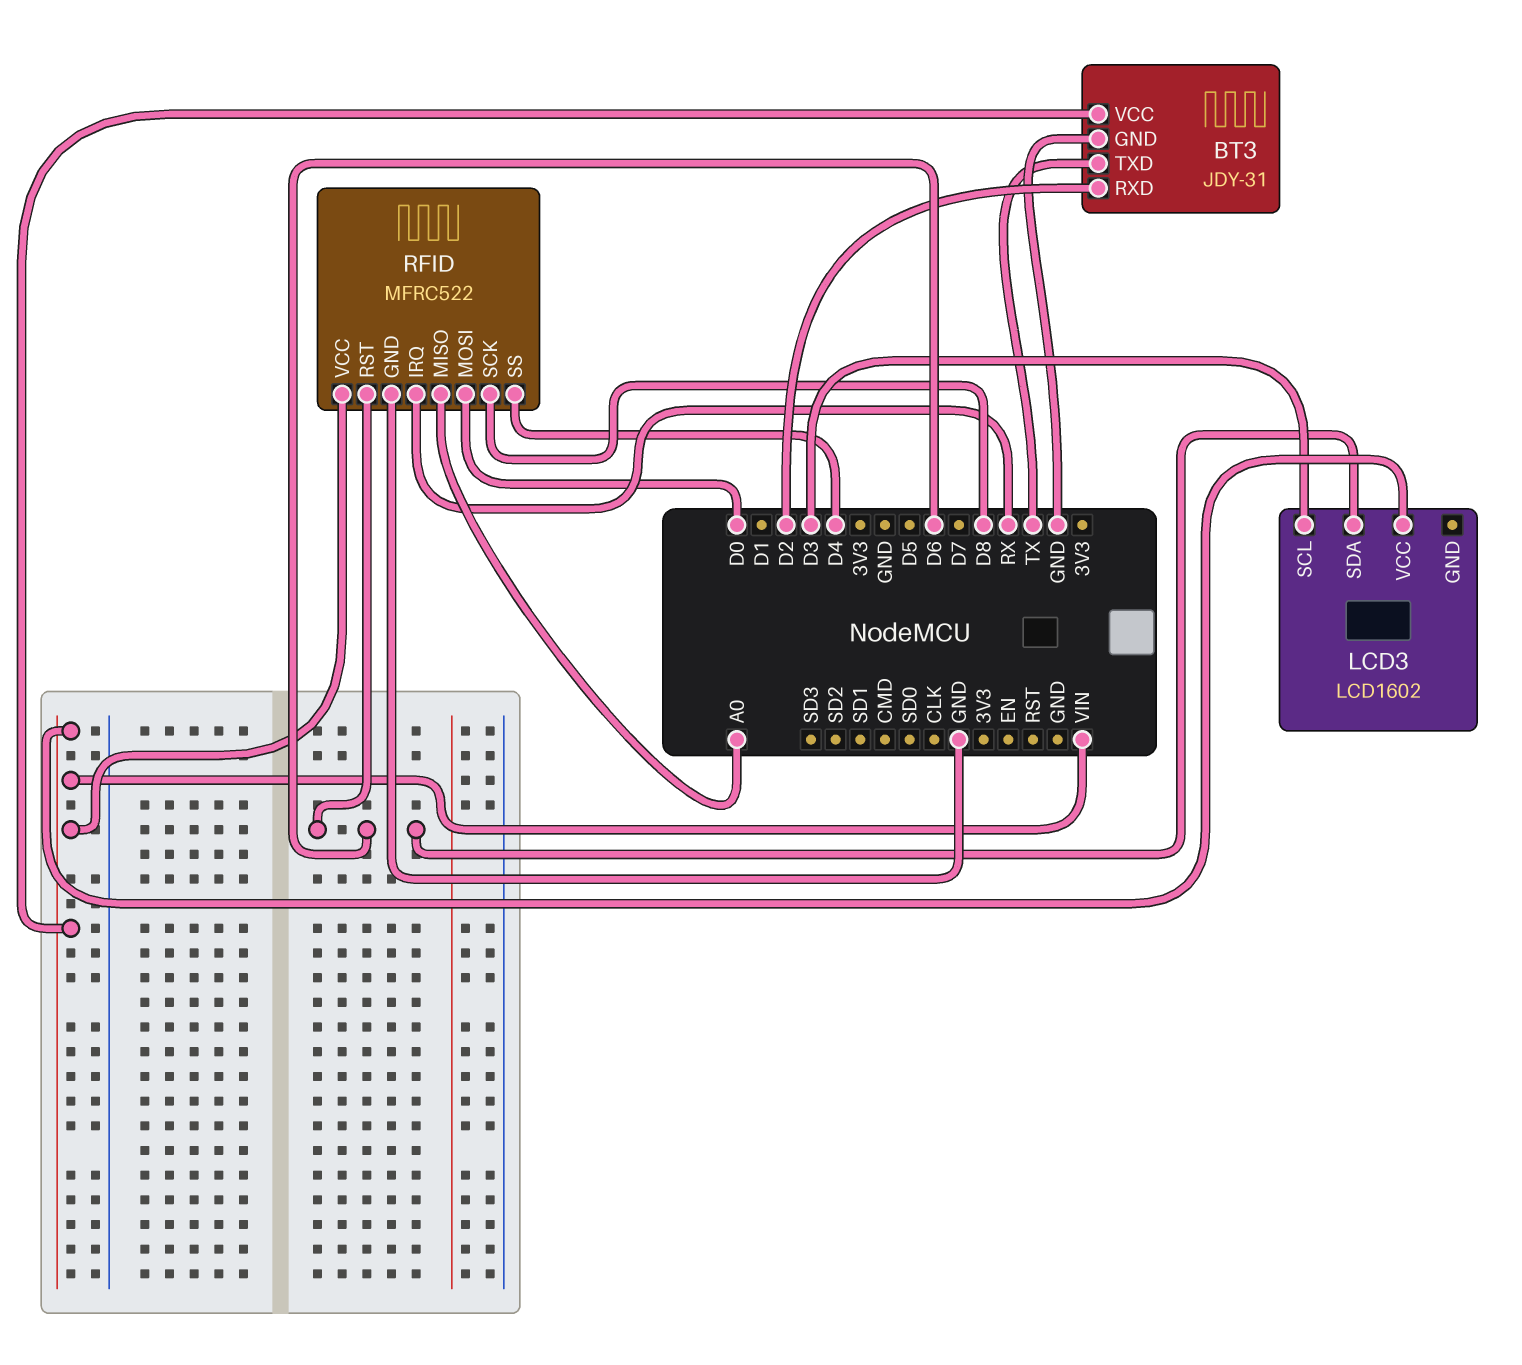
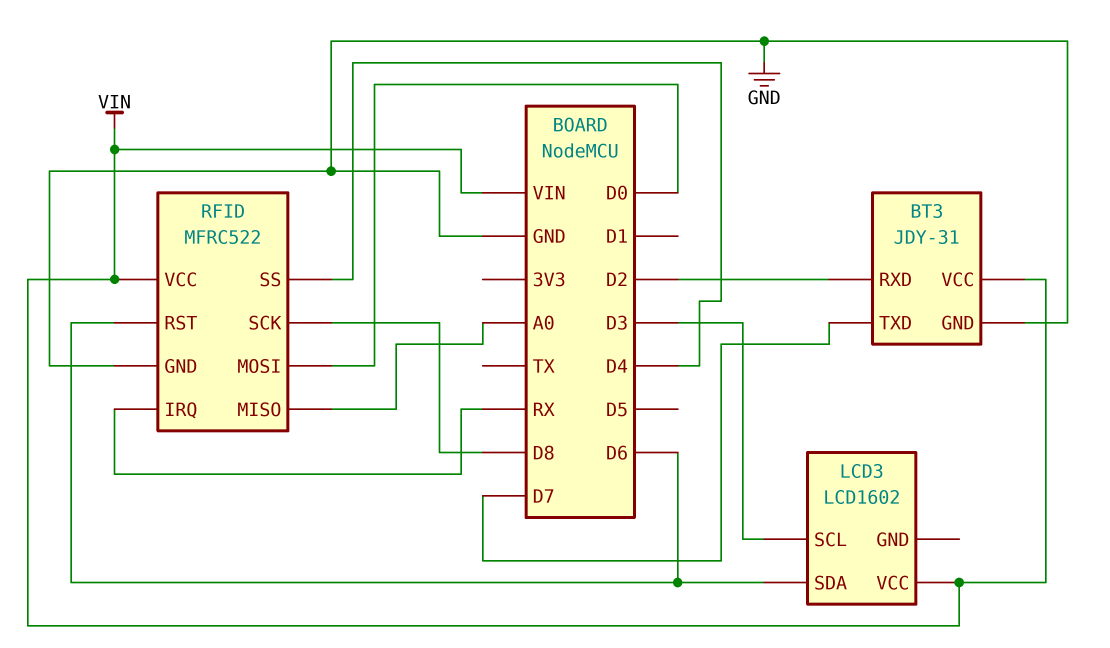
BT3 pin TXD: TX -> D7

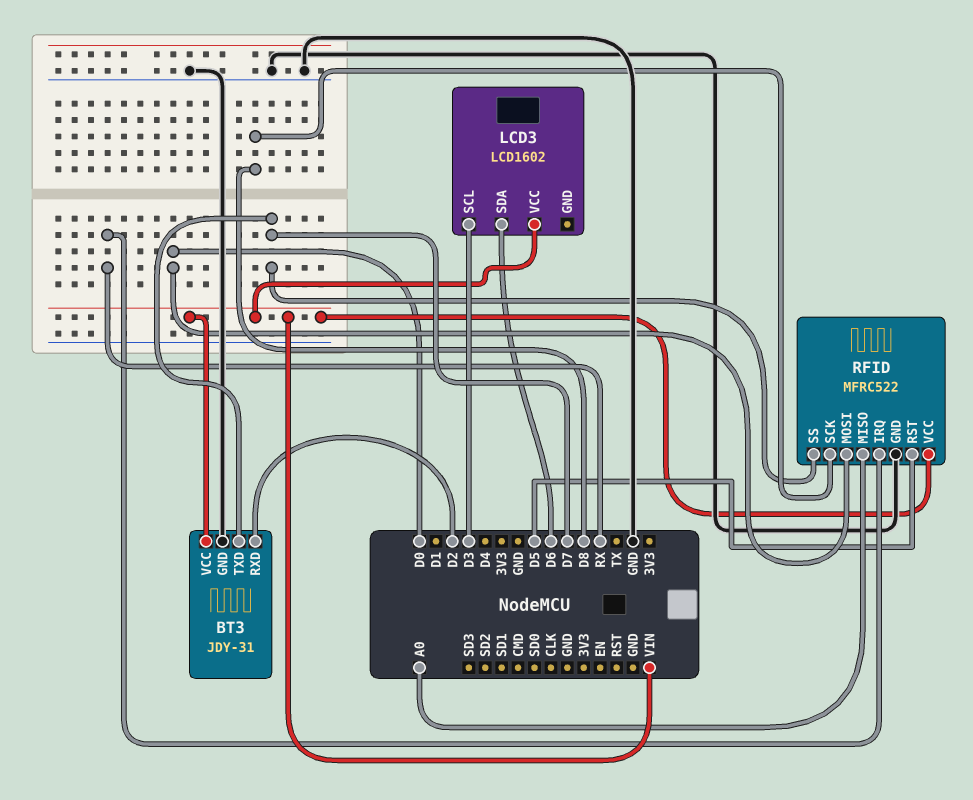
RFID pin RST: D6 -> D5
RFID pin SS: D4 -> D7

